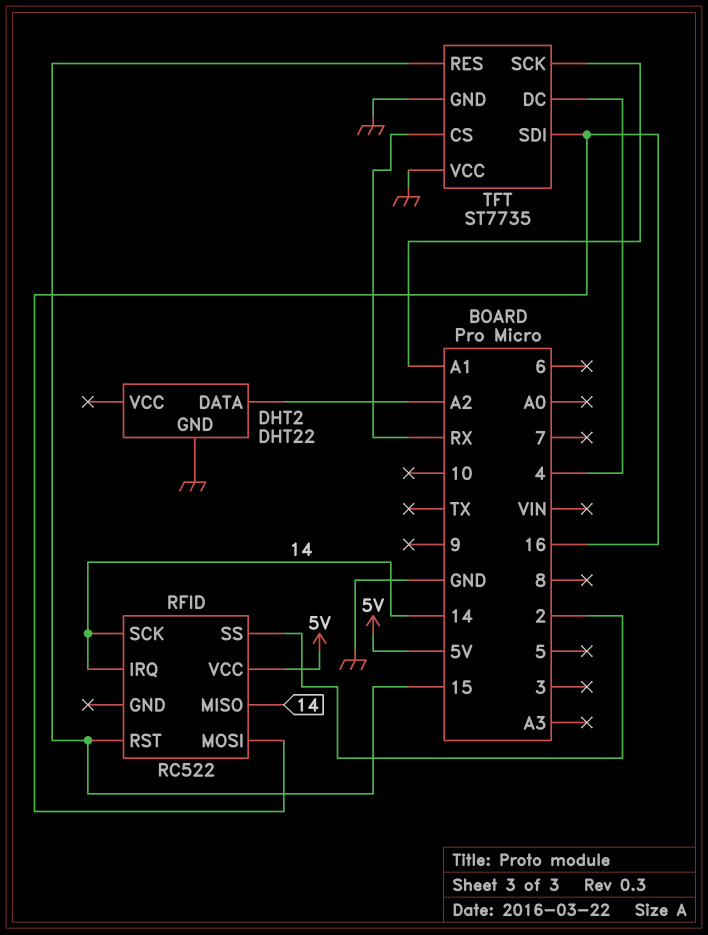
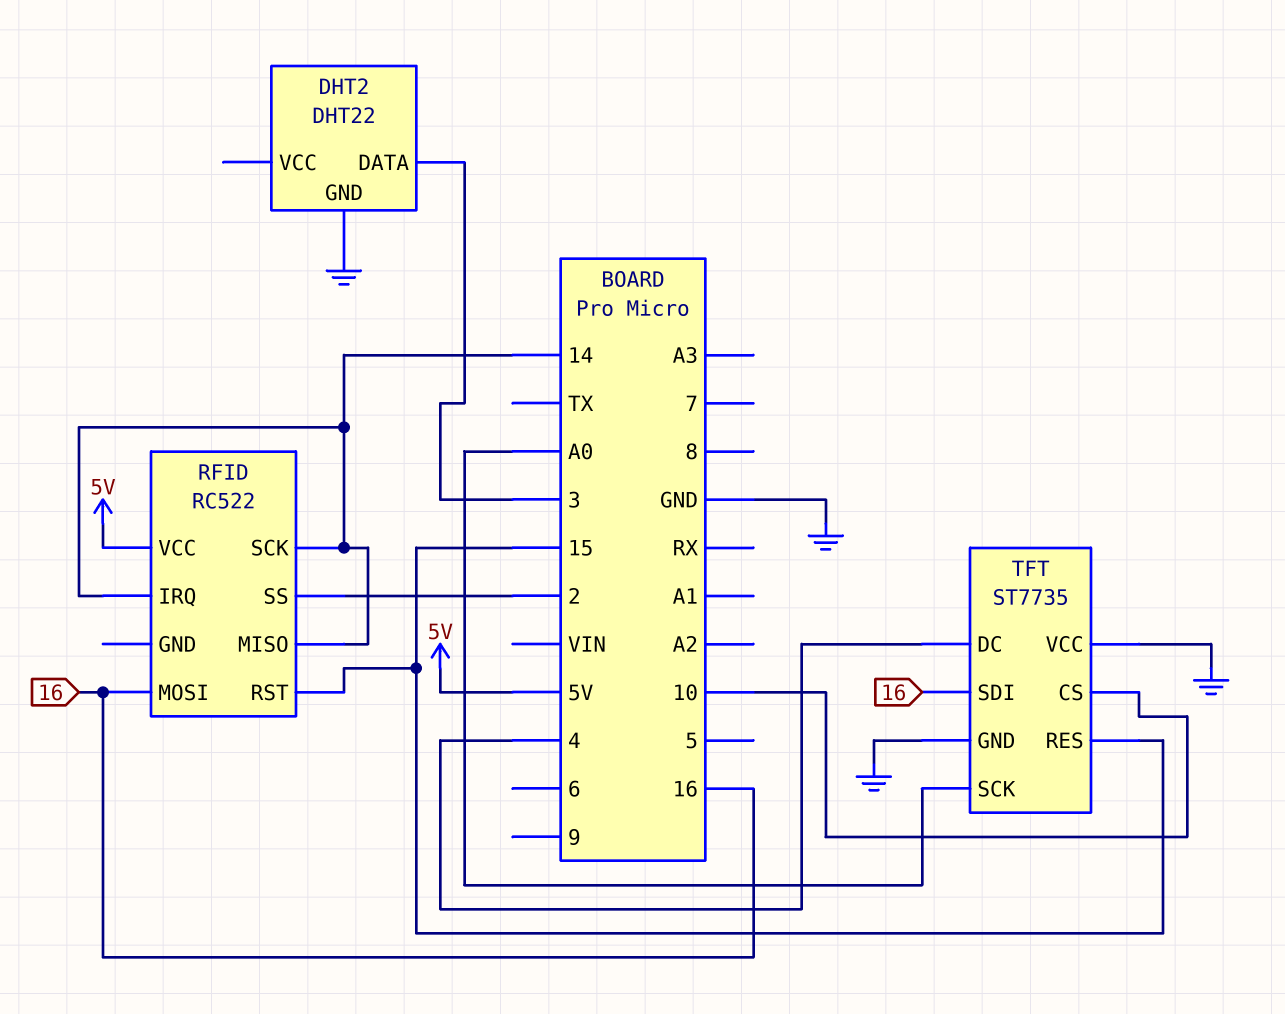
DHT2 pin DATA: A2 -> 3
TFT pin CS: RX -> 10
TFT pin SCK: A1 -> A0

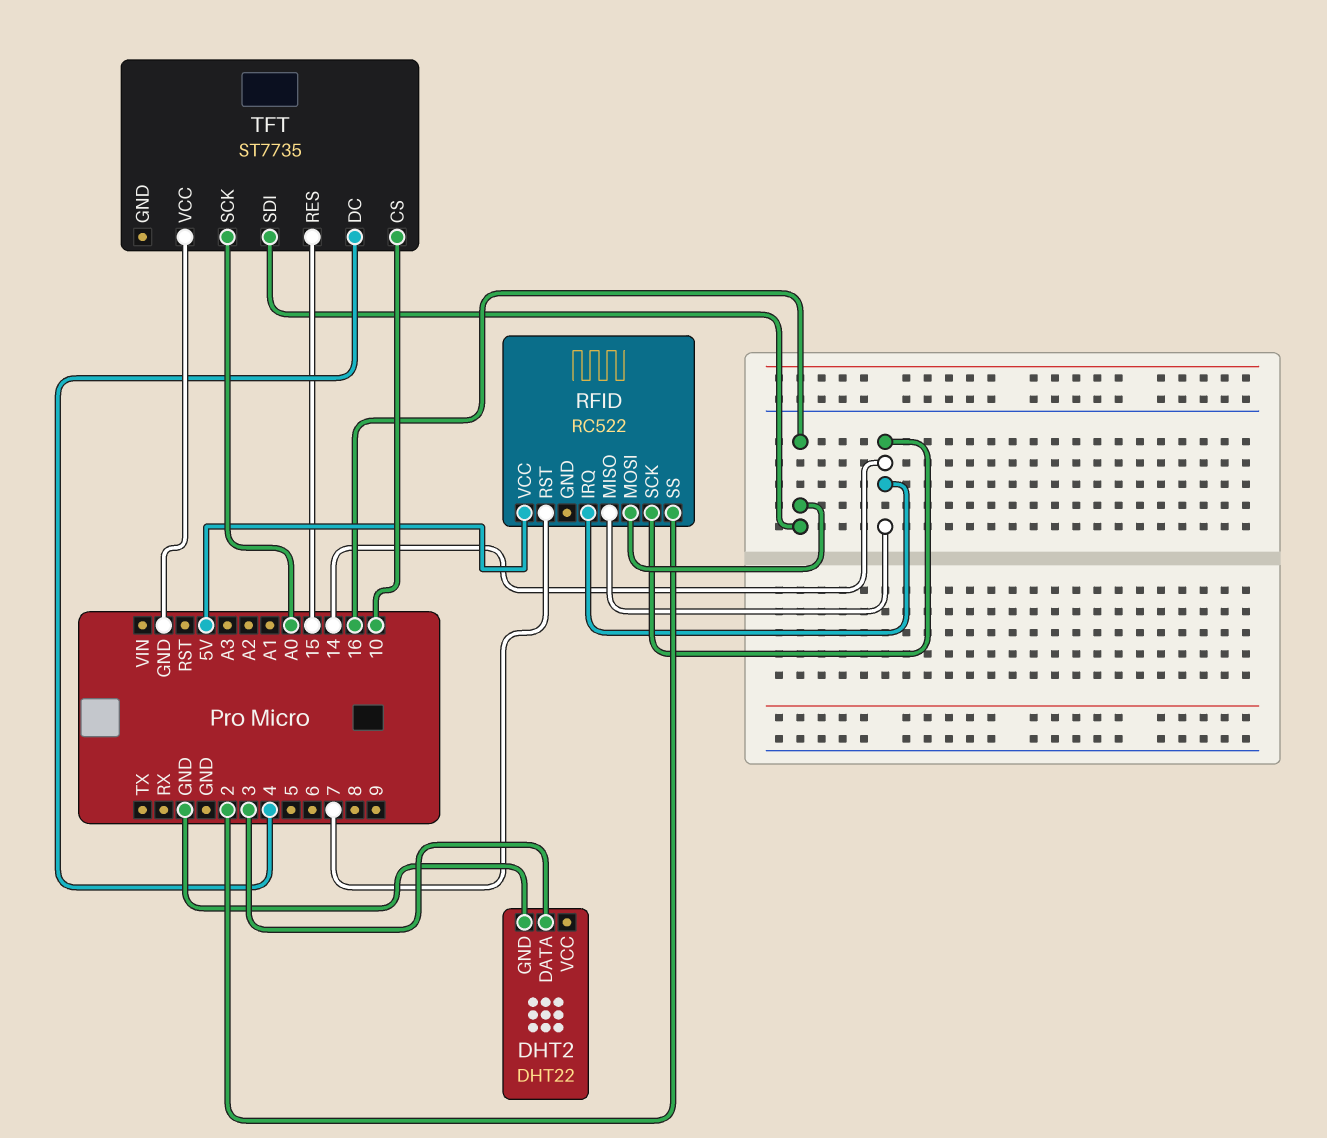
RFID pin RST: 15 -> 7
TFT pin GND: GND -> none

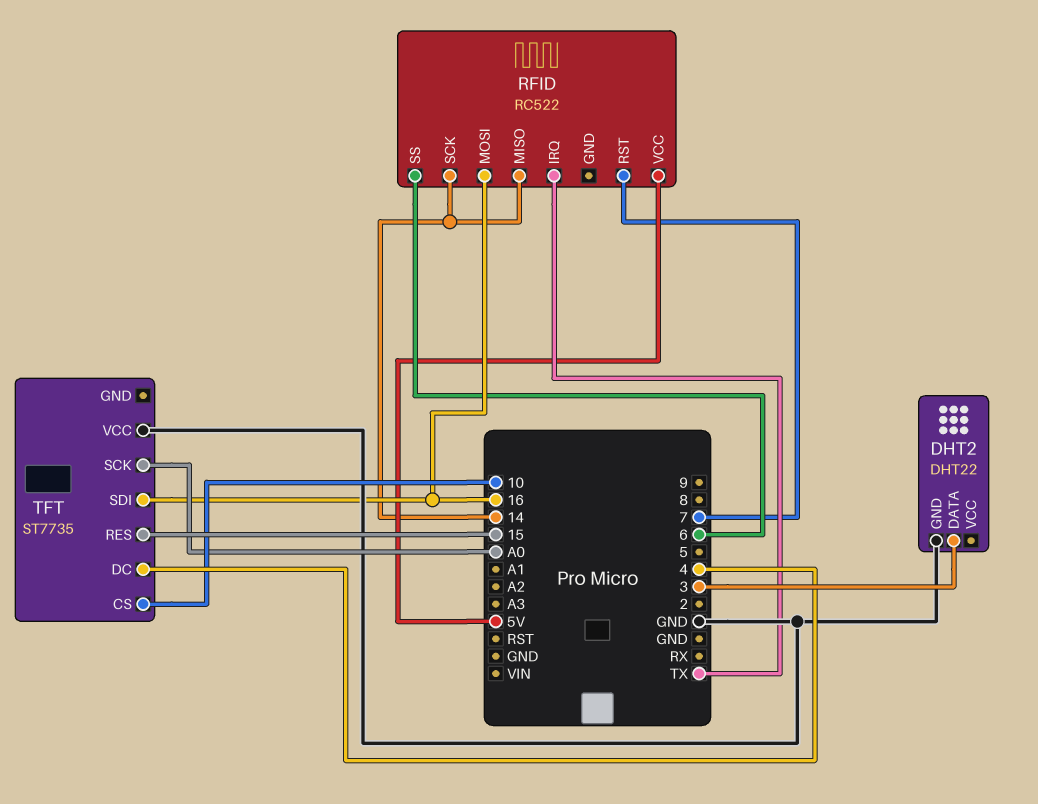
RFID pin IRQ: 14 -> TX
RFID pin SS: 2 -> 6

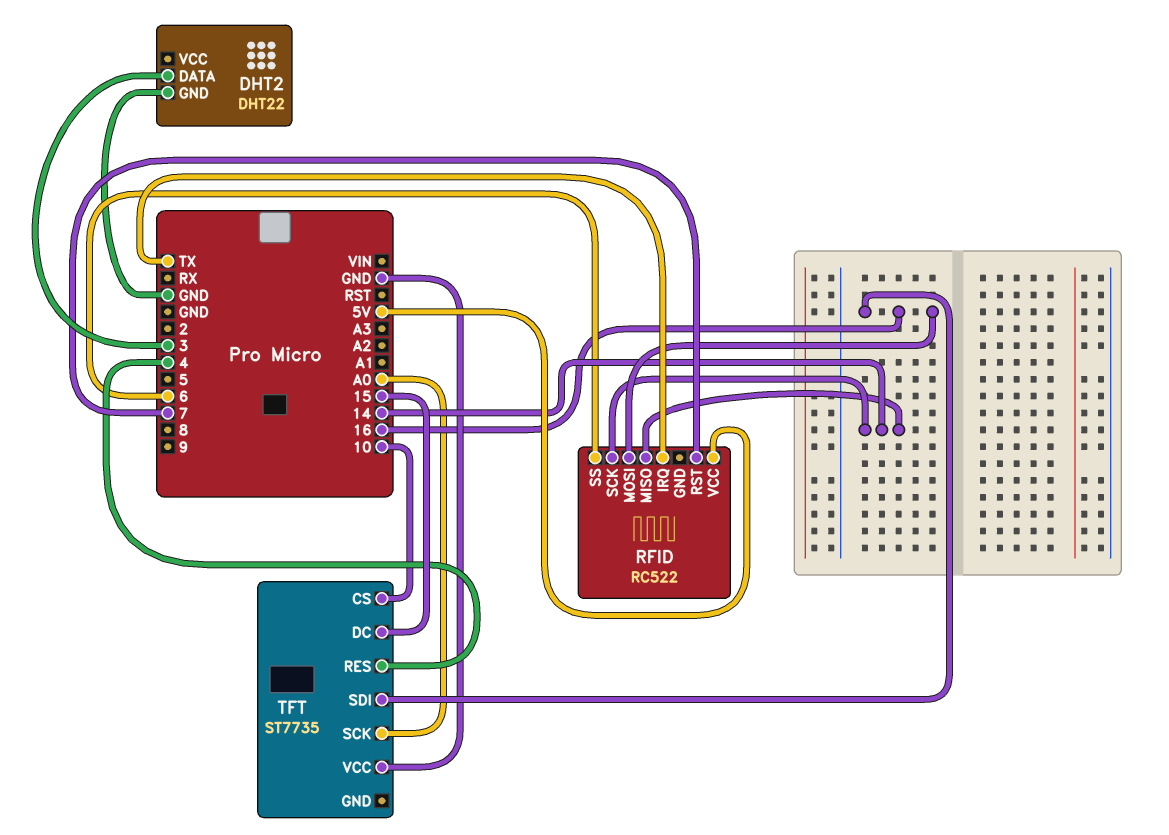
TFT pin DC: 4 -> 15
TFT pin RES: 15 -> 4

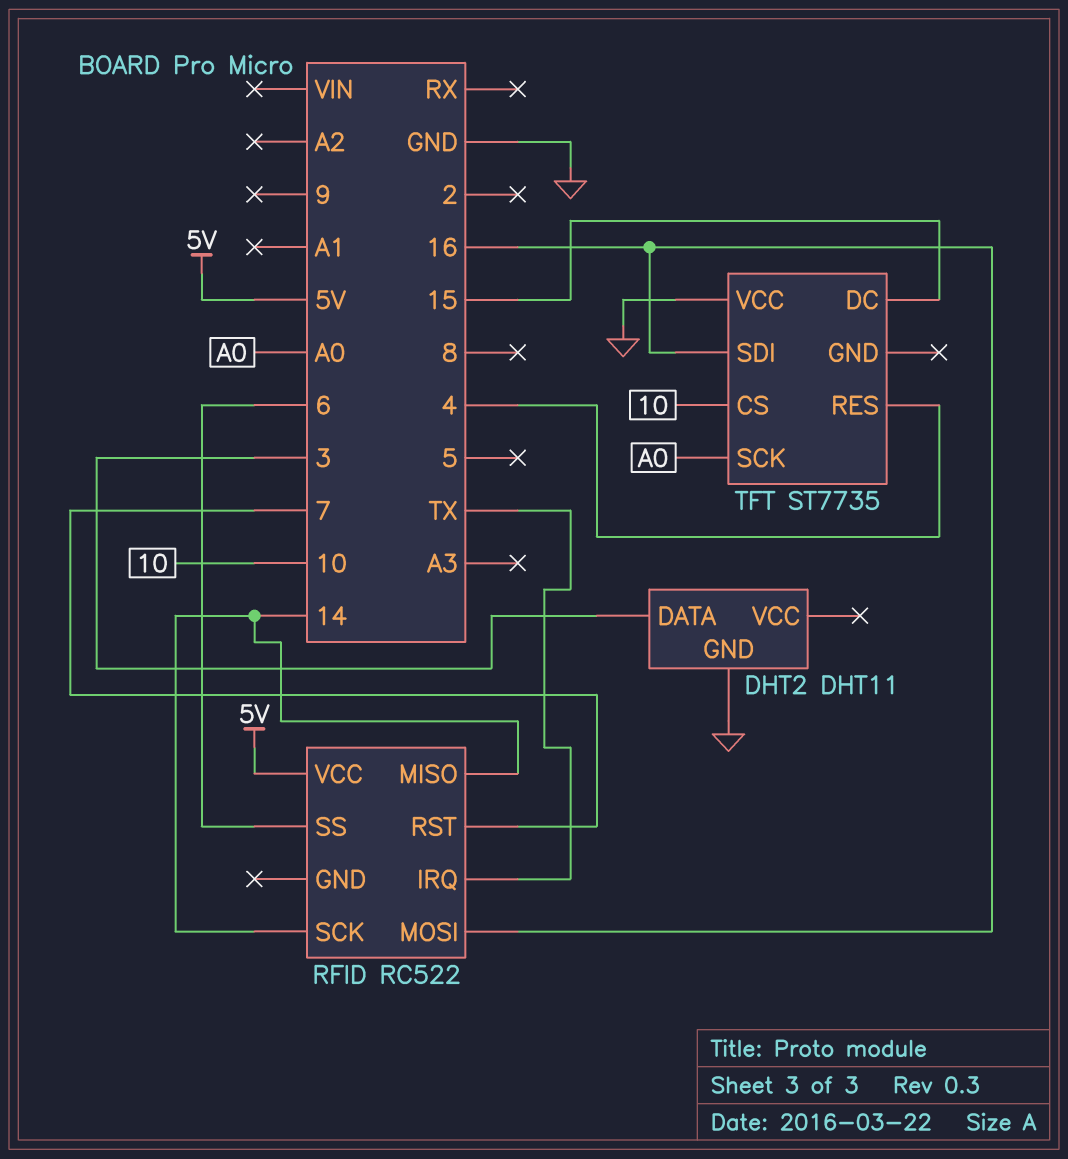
DHT2: DHT22 -> DHT11

